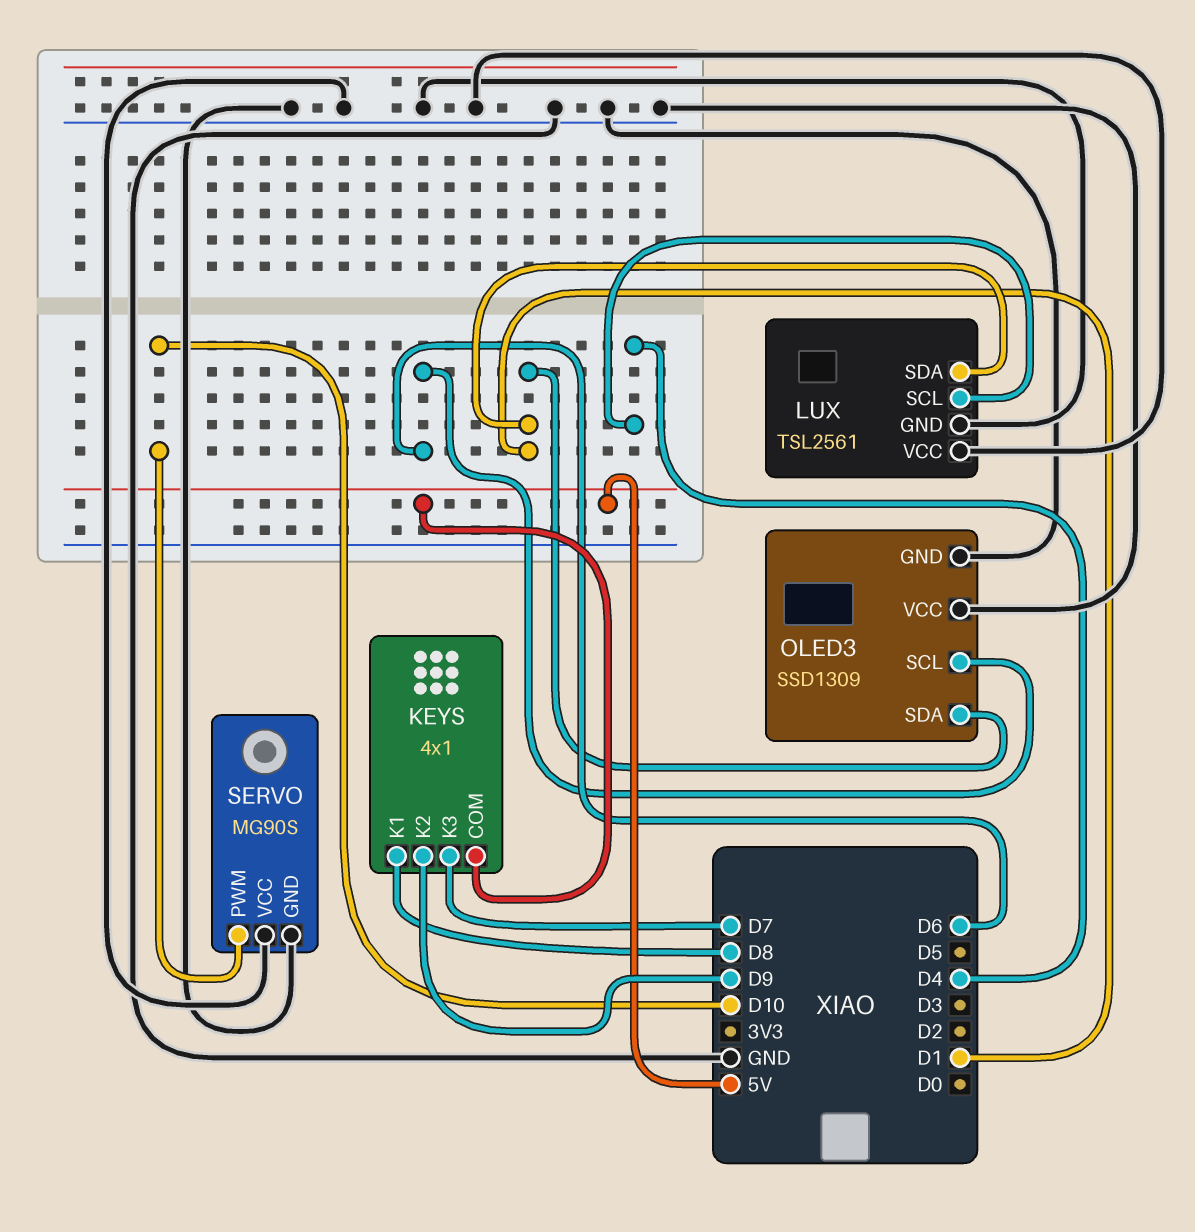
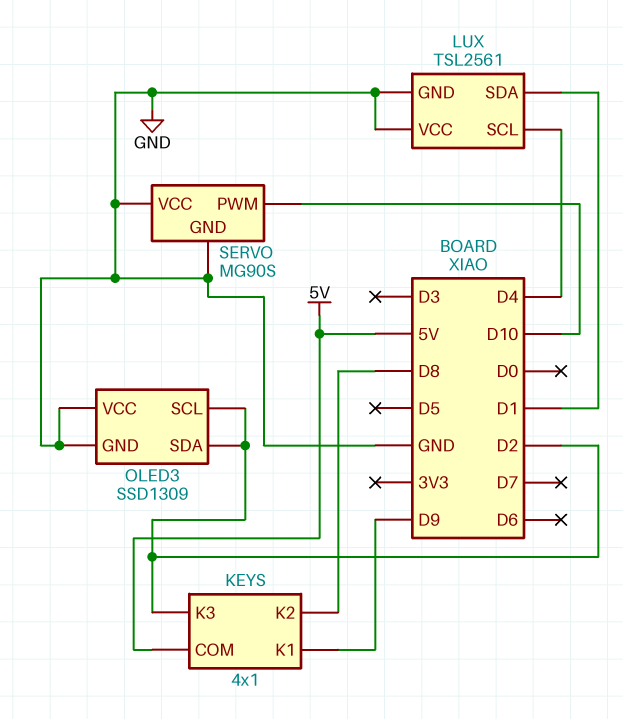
KEYS pin K1: D8 -> D9
KEYS pin K2: D9 -> D8
KEYS pin K3: D7 -> D2
OLED3 pin SCL: D6 -> D2
OLED3 pin SDA: D1 -> D2

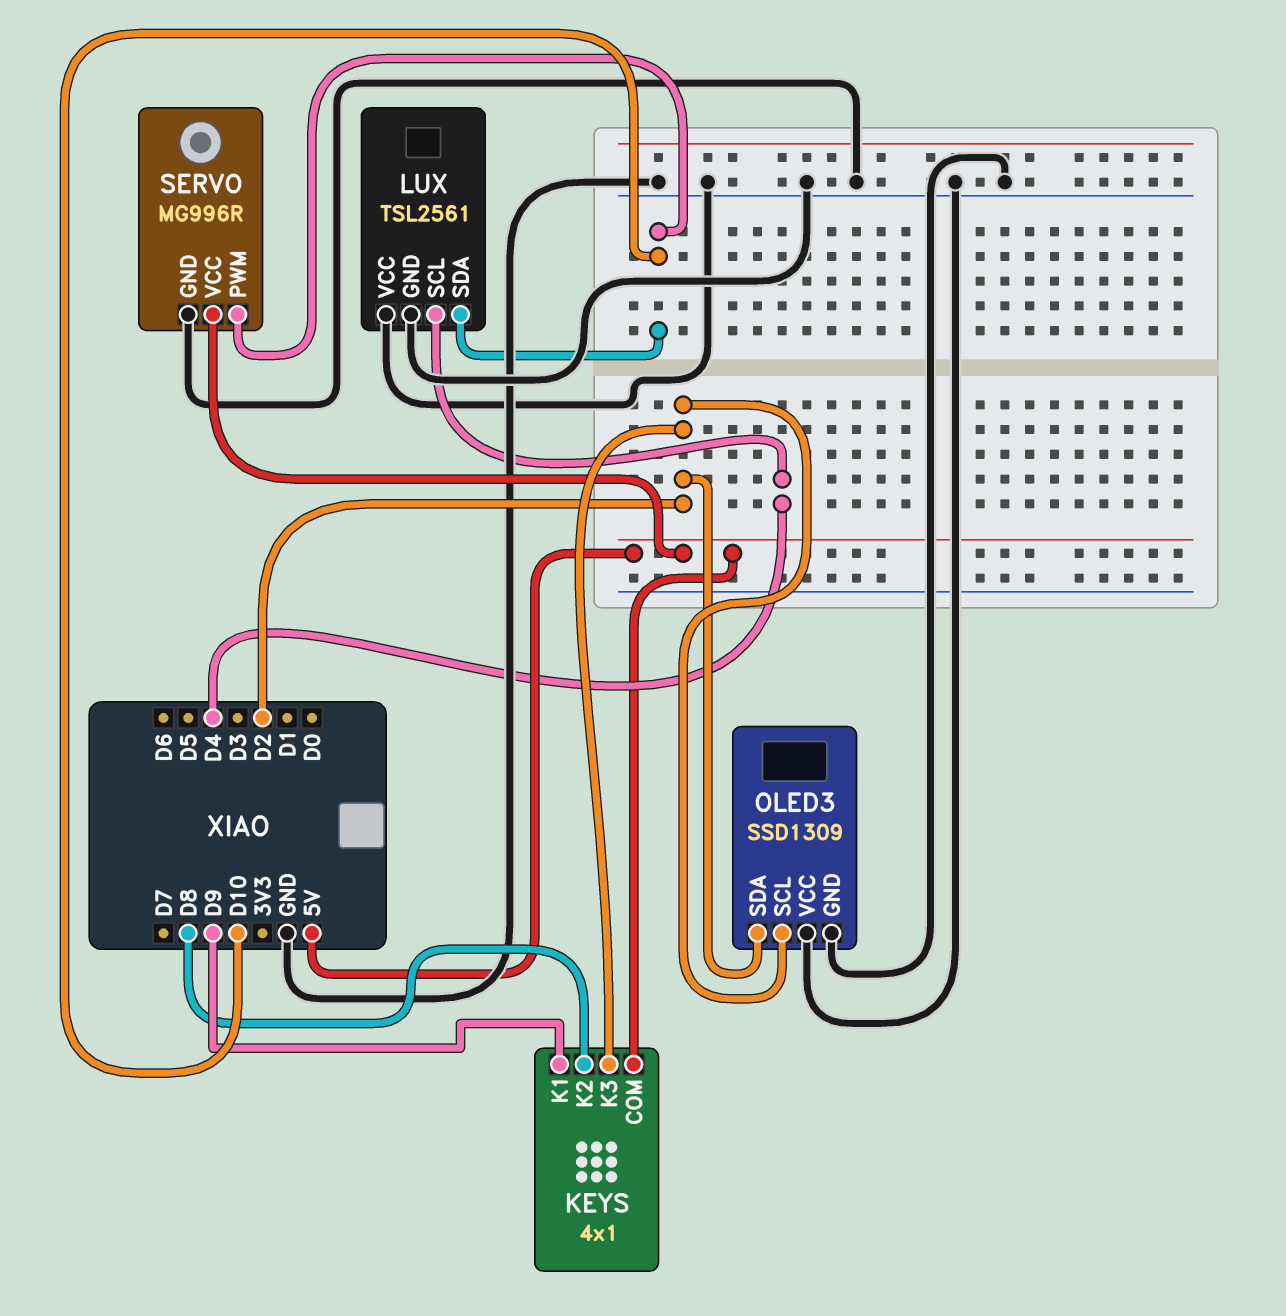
LUX pin SDA: D1 -> D10
SERVO: MG90S -> MG996R
SERVO pin VCC: GND -> 5V

